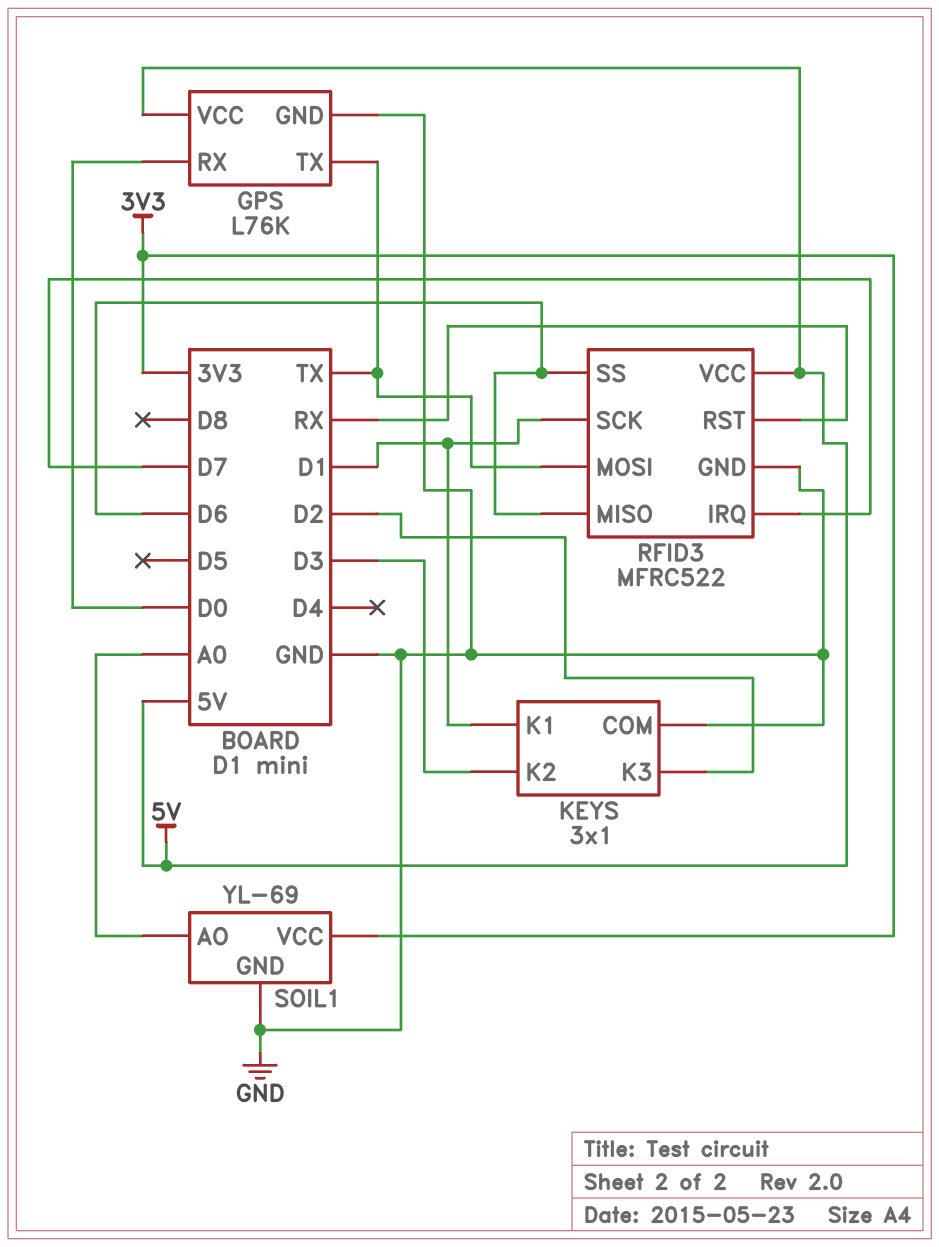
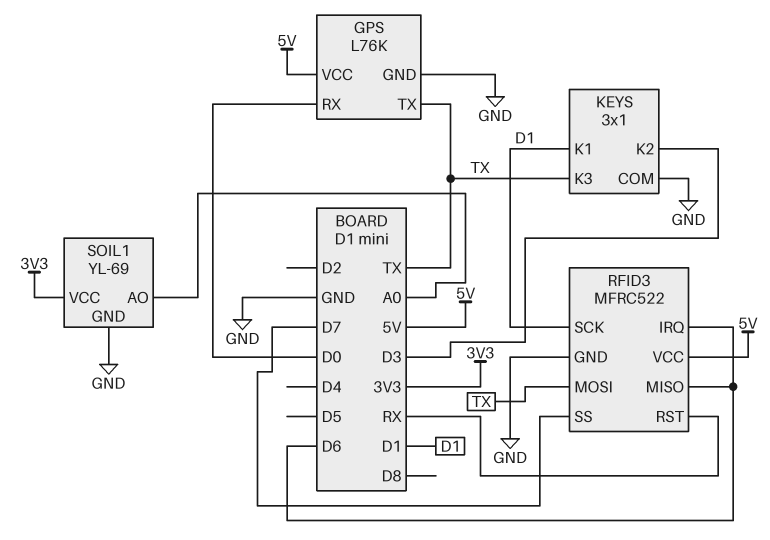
KEYS pin K3: D2 -> TX
RFID3 pin IRQ: D7 -> D6
RFID3 pin SS: D6 -> D7

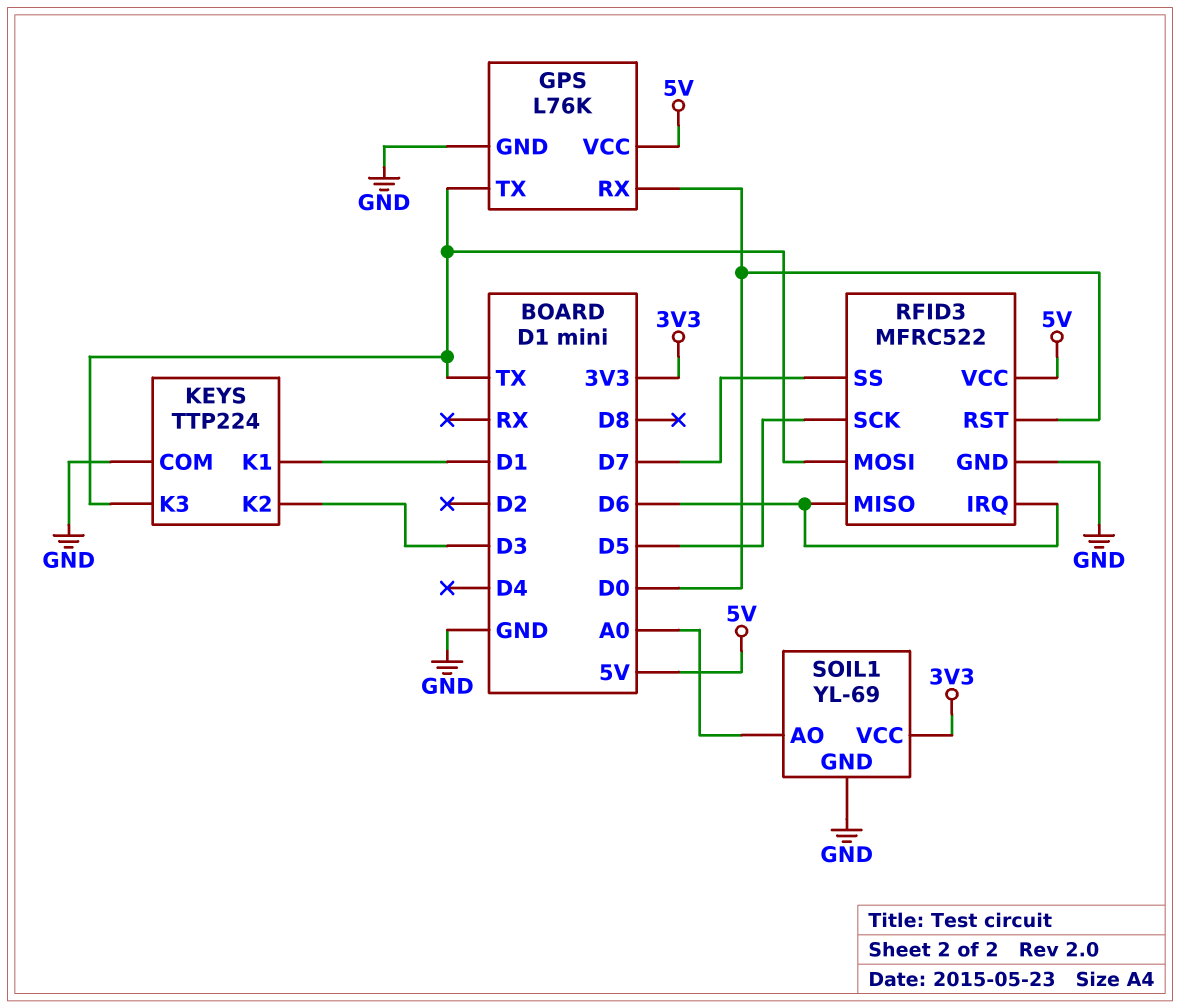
KEYS: 3x1 -> TTP224
RFID3 pin RST: RX -> D0
RFID3 pin SCK: D1 -> D5

